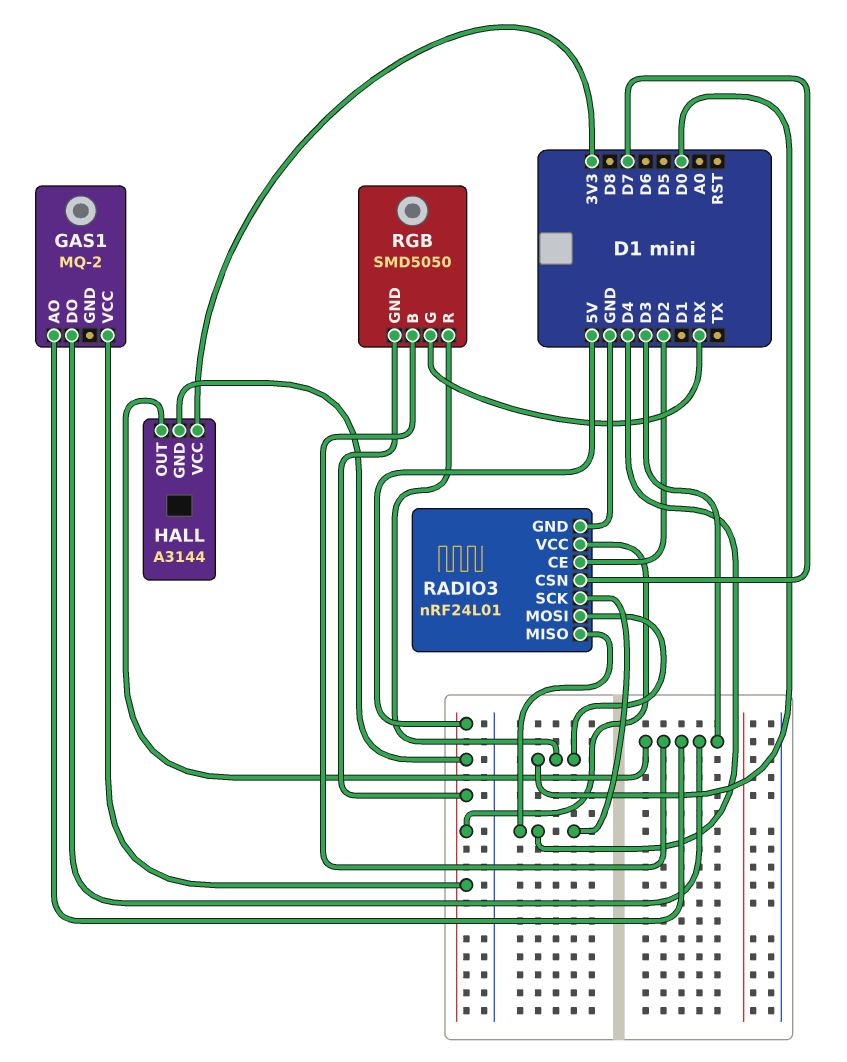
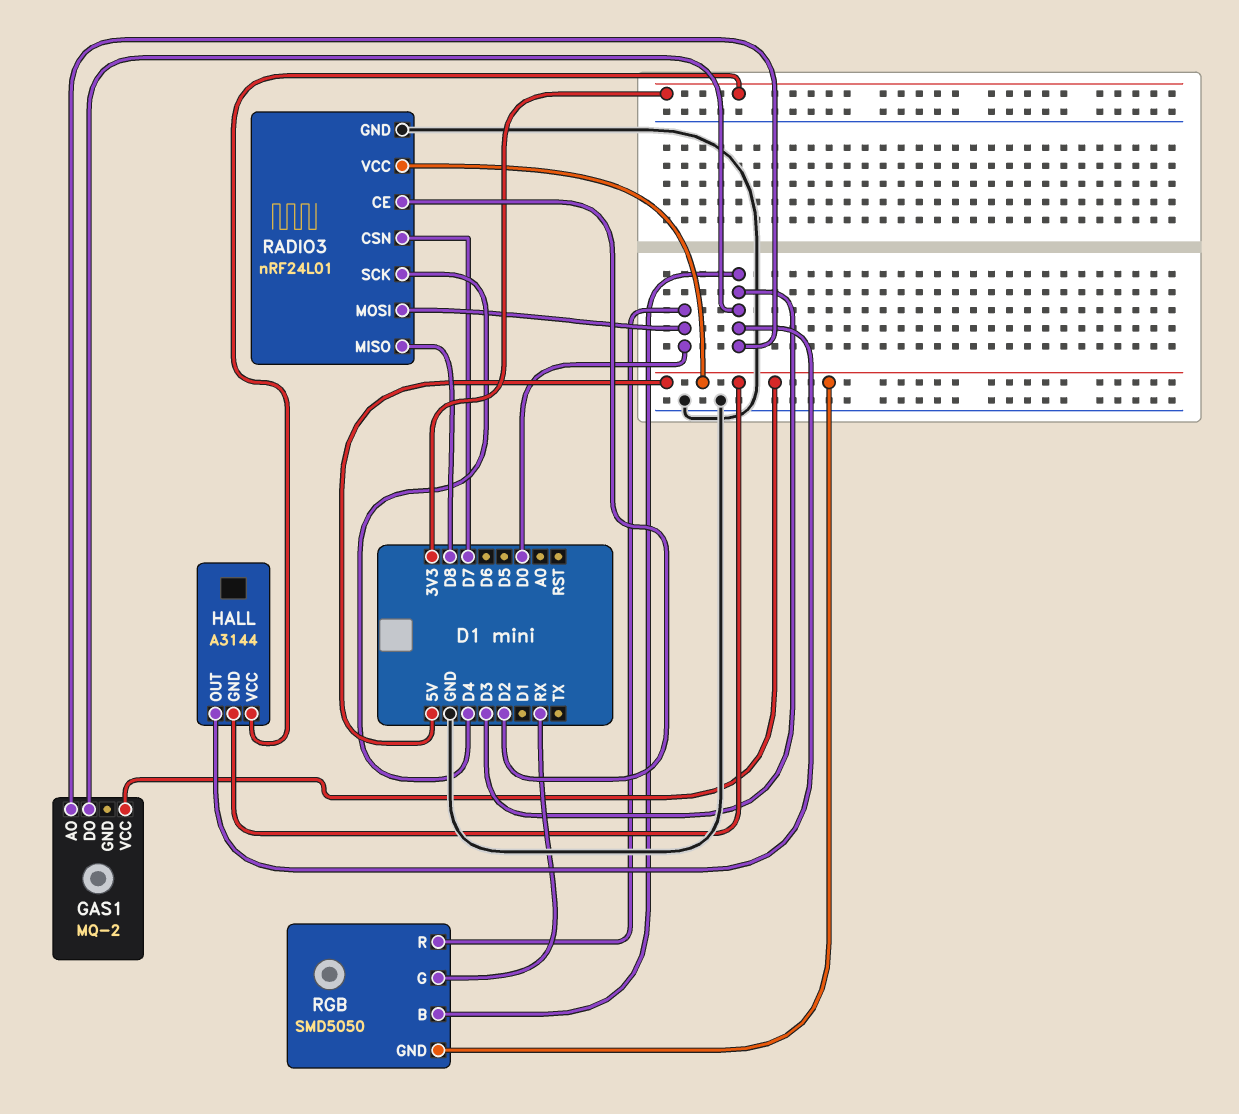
RADIO3 pin MISO: D4 -> D8

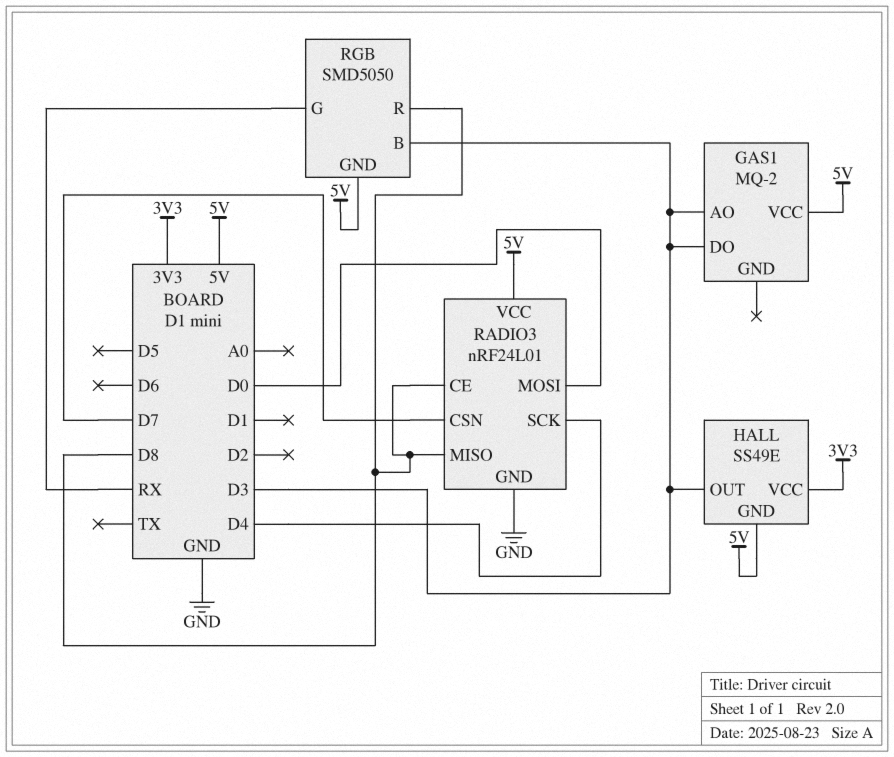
HALL: A3144 -> SS49E
RADIO3 pin CE: D2 -> D8
RGB pin R: D0 -> D8

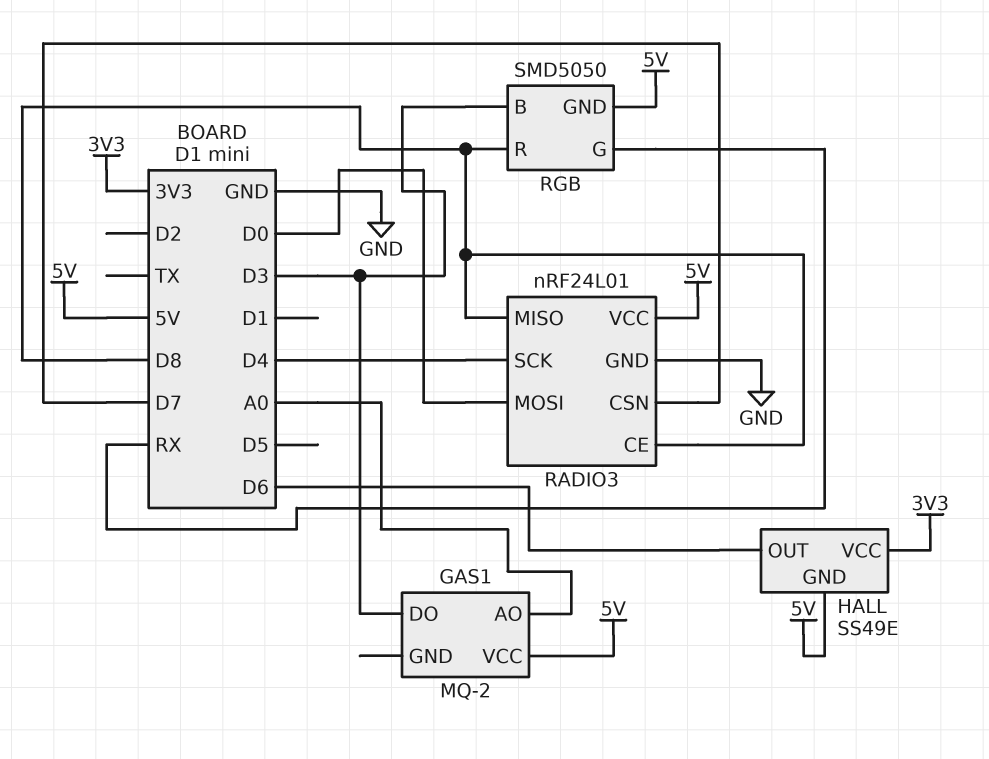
GAS1 pin AO: D3 -> A0
HALL pin OUT: D3 -> D6

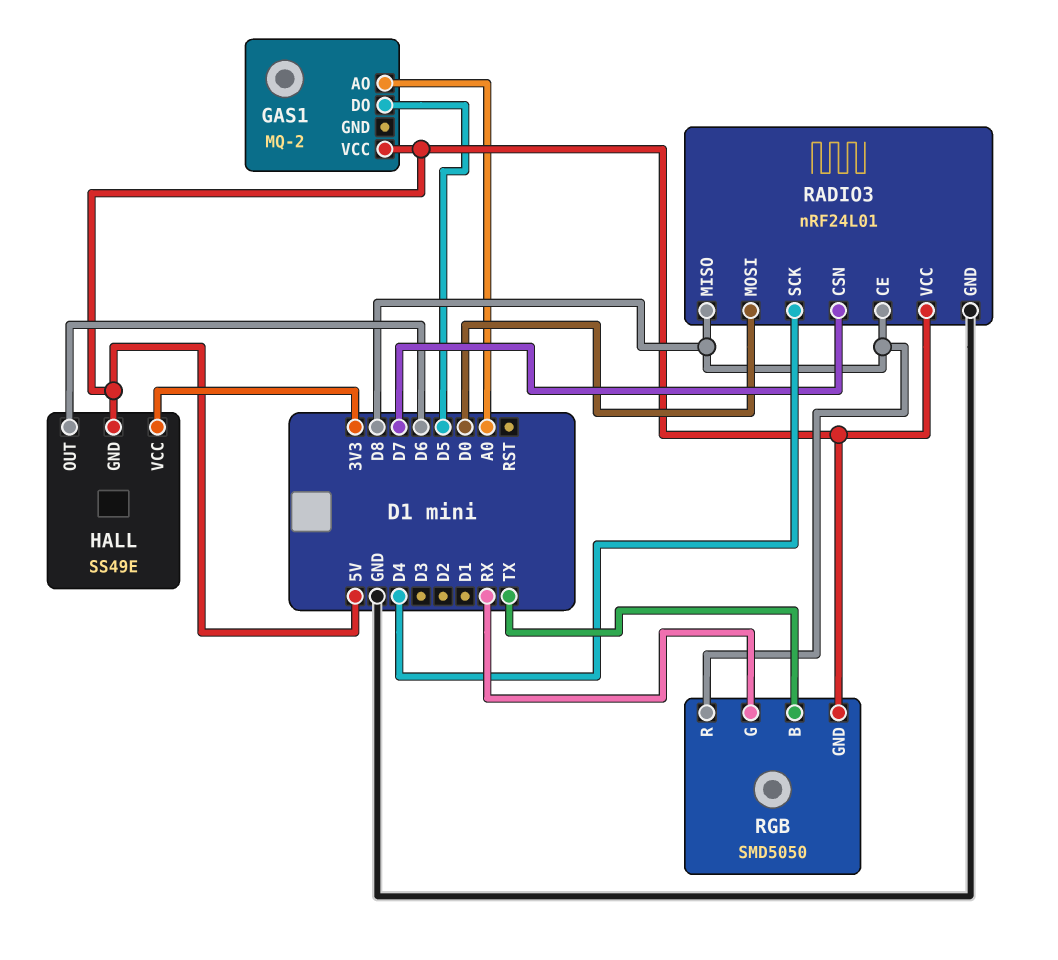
GAS1 pin DO: D3 -> D5
RGB pin B: D3 -> TX

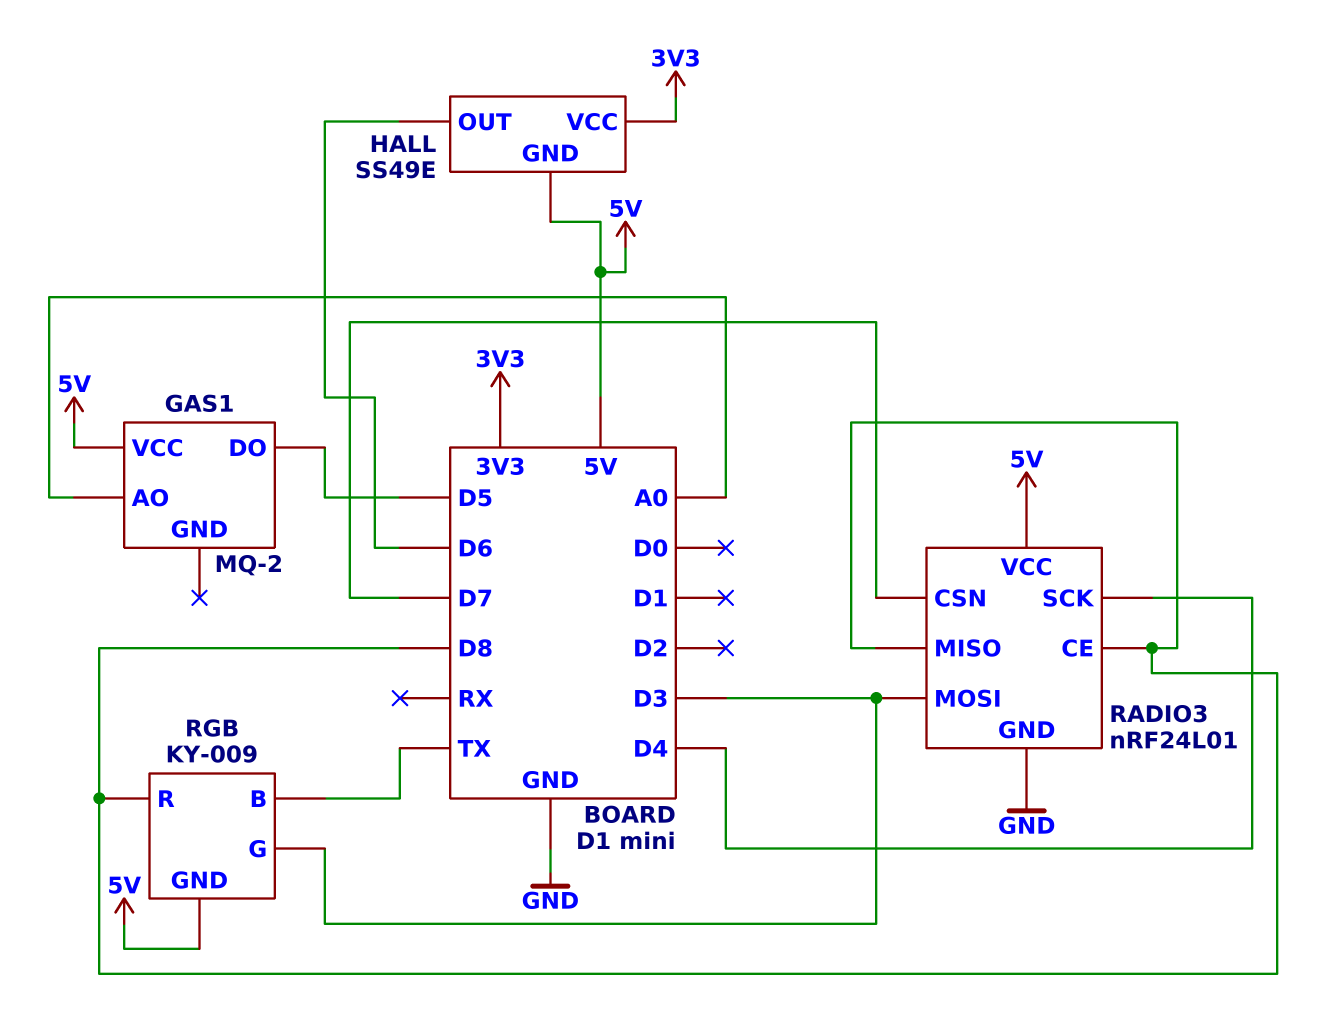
RADIO3 pin MOSI: D0 -> D3
RGB: SMD5050 -> KY-009
RGB pin G: RX -> D3

